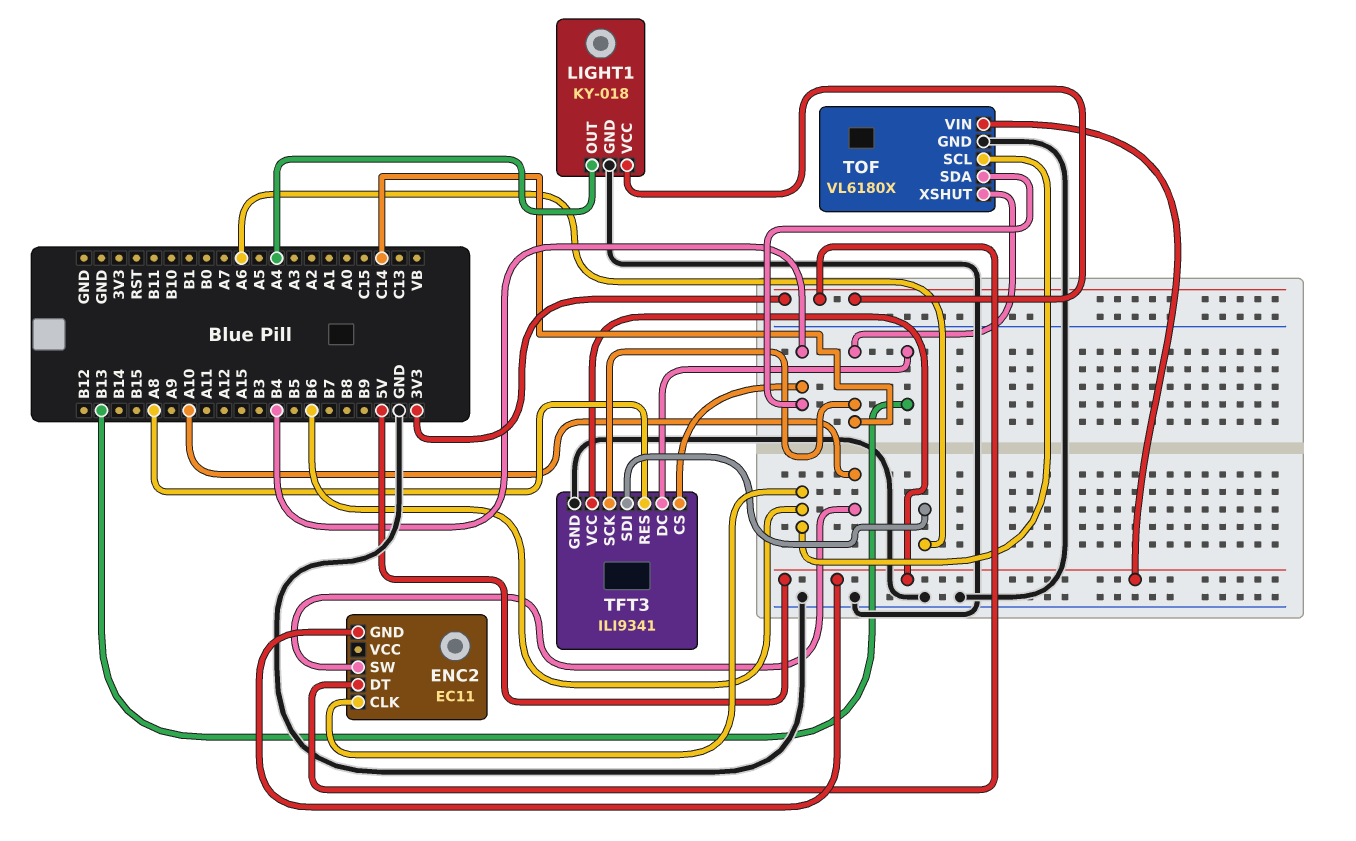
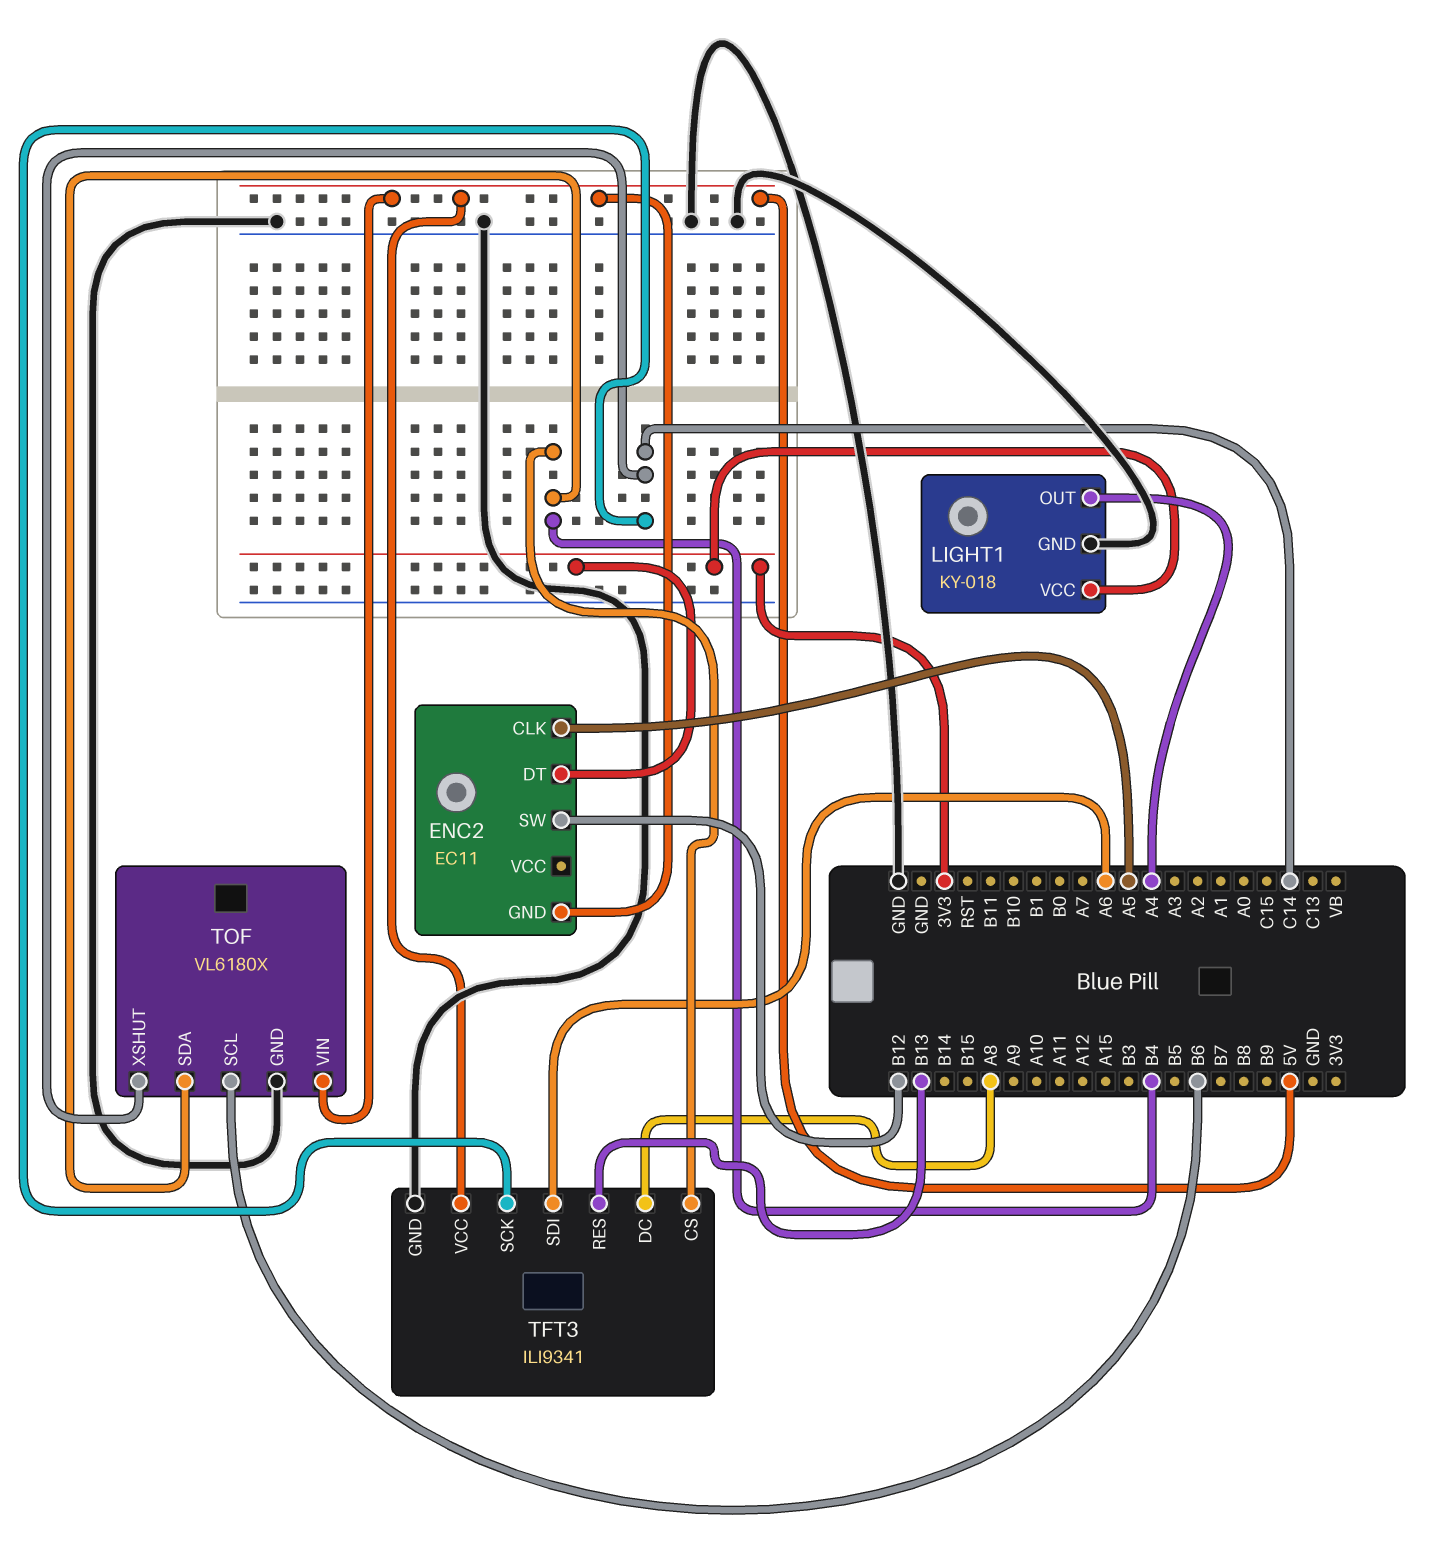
ENC2 pin CLK: B6 -> A5
ENC2 pin SW: A10 -> B12
TFT3 pin DC: B13 -> A8
TFT3 pin RES: A8 -> B13

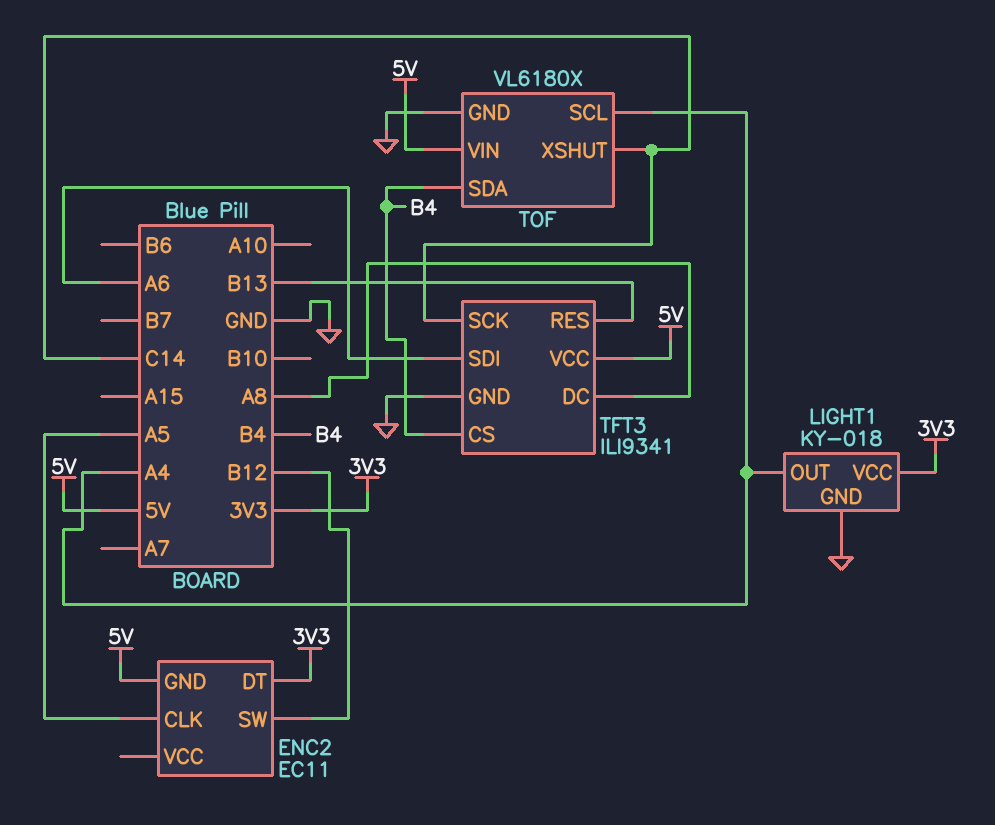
TOF pin SCL: B6 -> A4

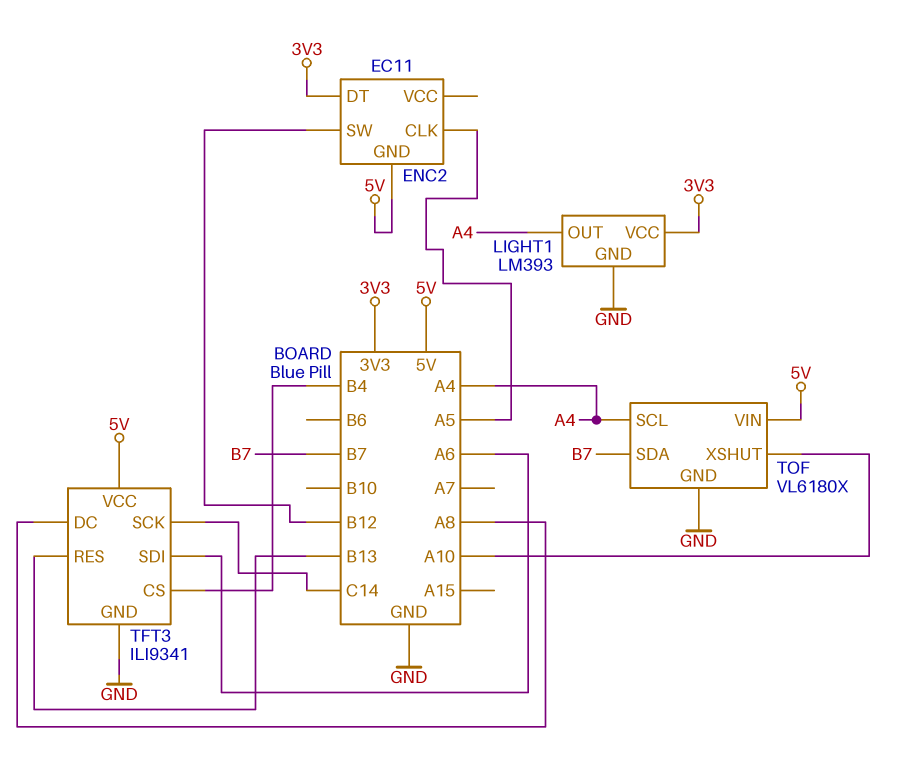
LIGHT1: KY-018 -> LM393
TOF pin SDA: B4 -> B7
TOF pin XSHUT: C14 -> A10

